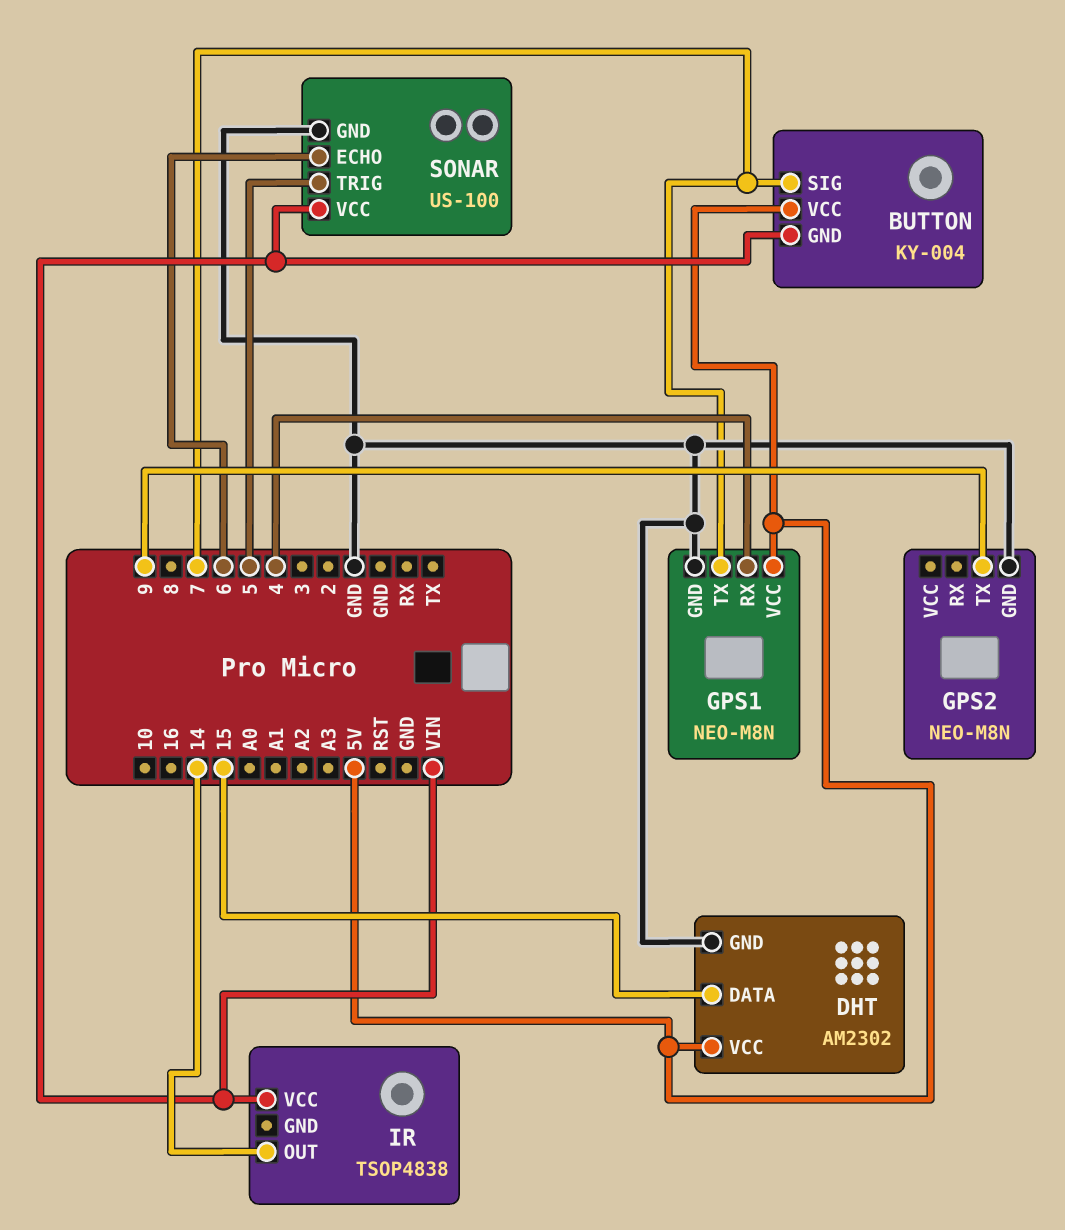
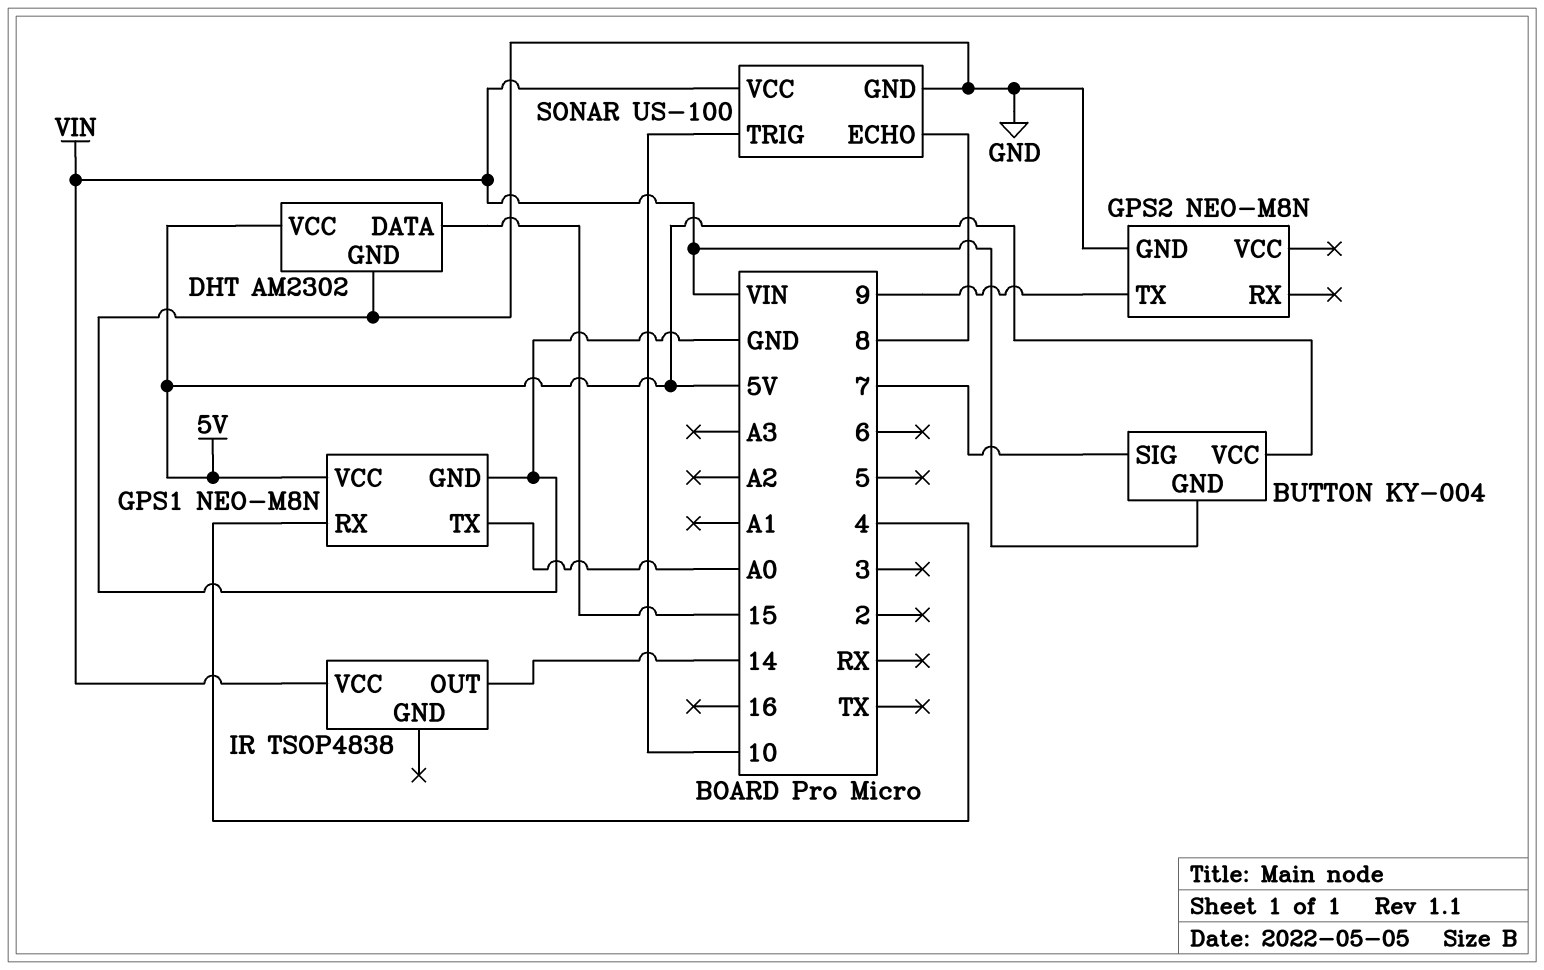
GPS1 pin TX: 7 -> A0
SONAR pin ECHO: 6 -> 8
SONAR pin TRIG: 5 -> 10

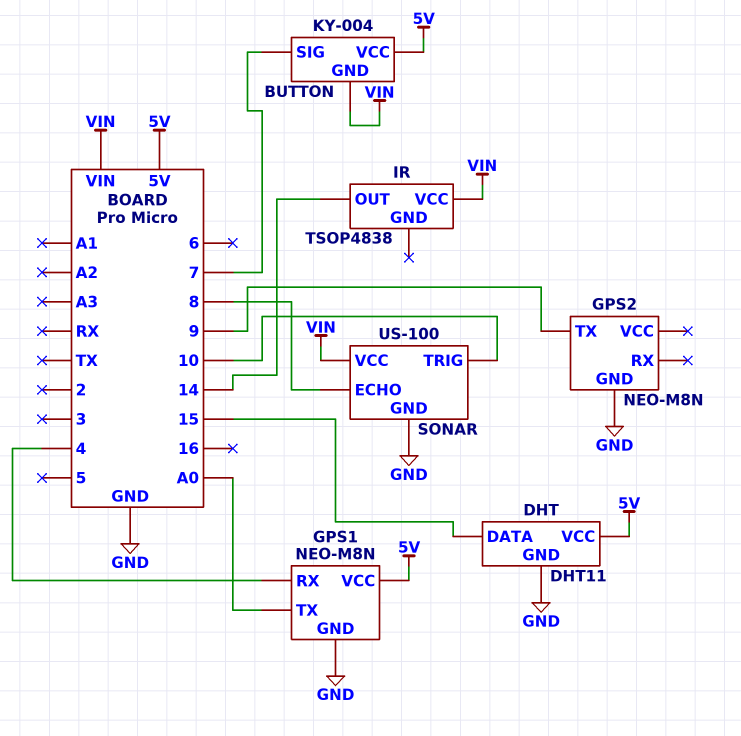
DHT: AM2302 -> DHT11

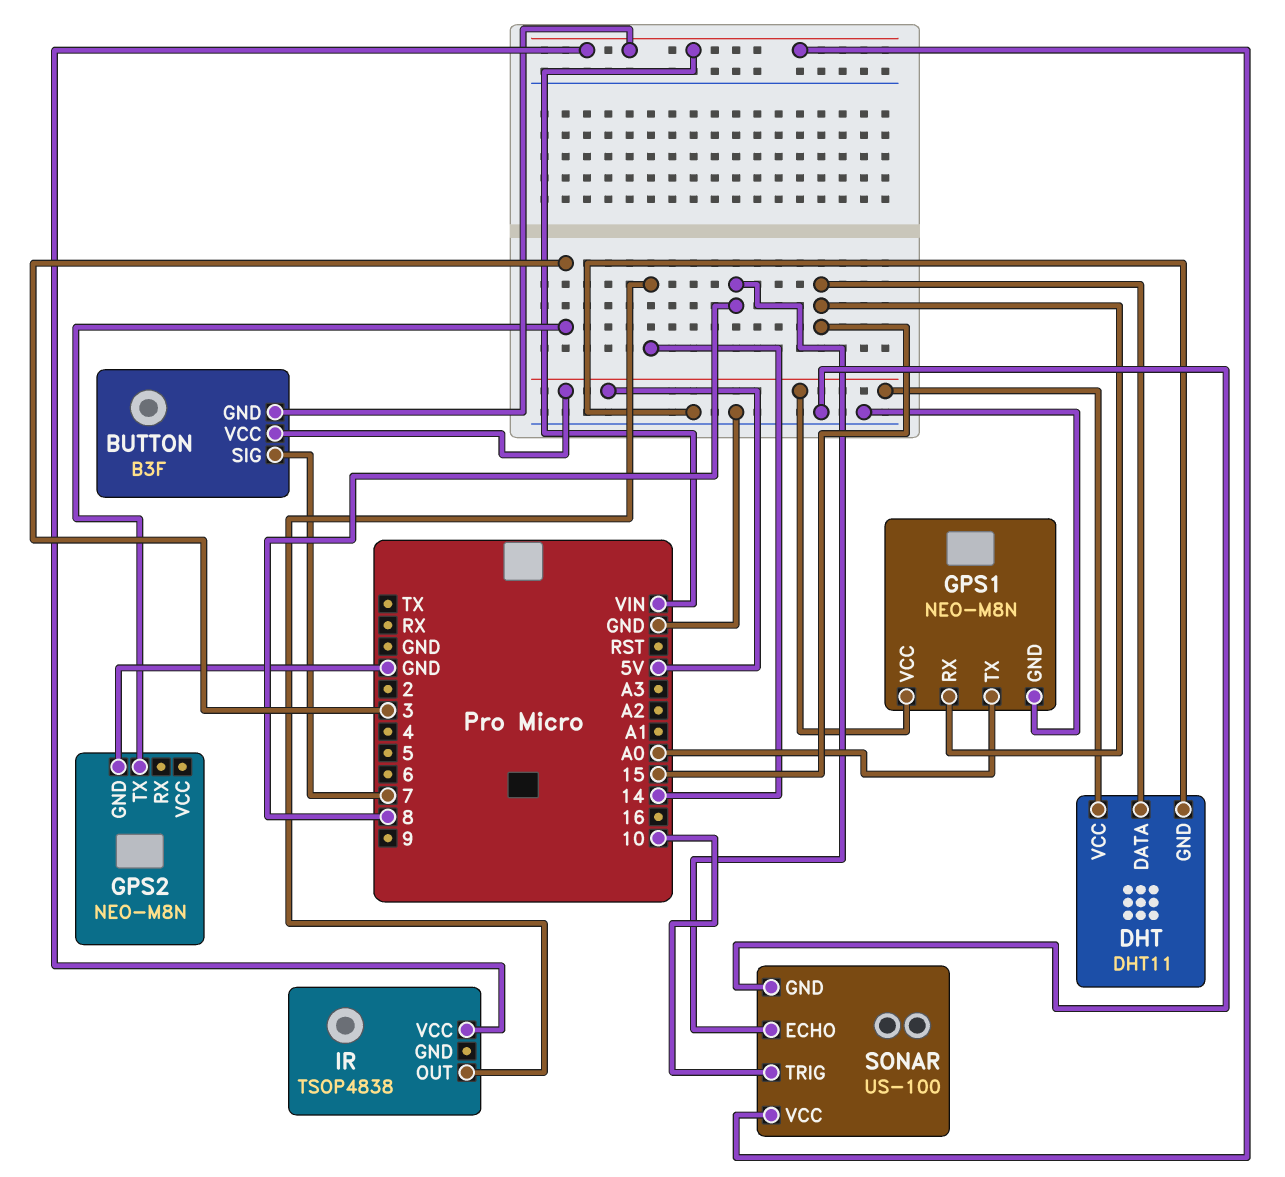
BUTTON: KY-004 -> B3F
GPS1 pin RX: 4 -> 15
GPS2 pin TX: 9 -> 3

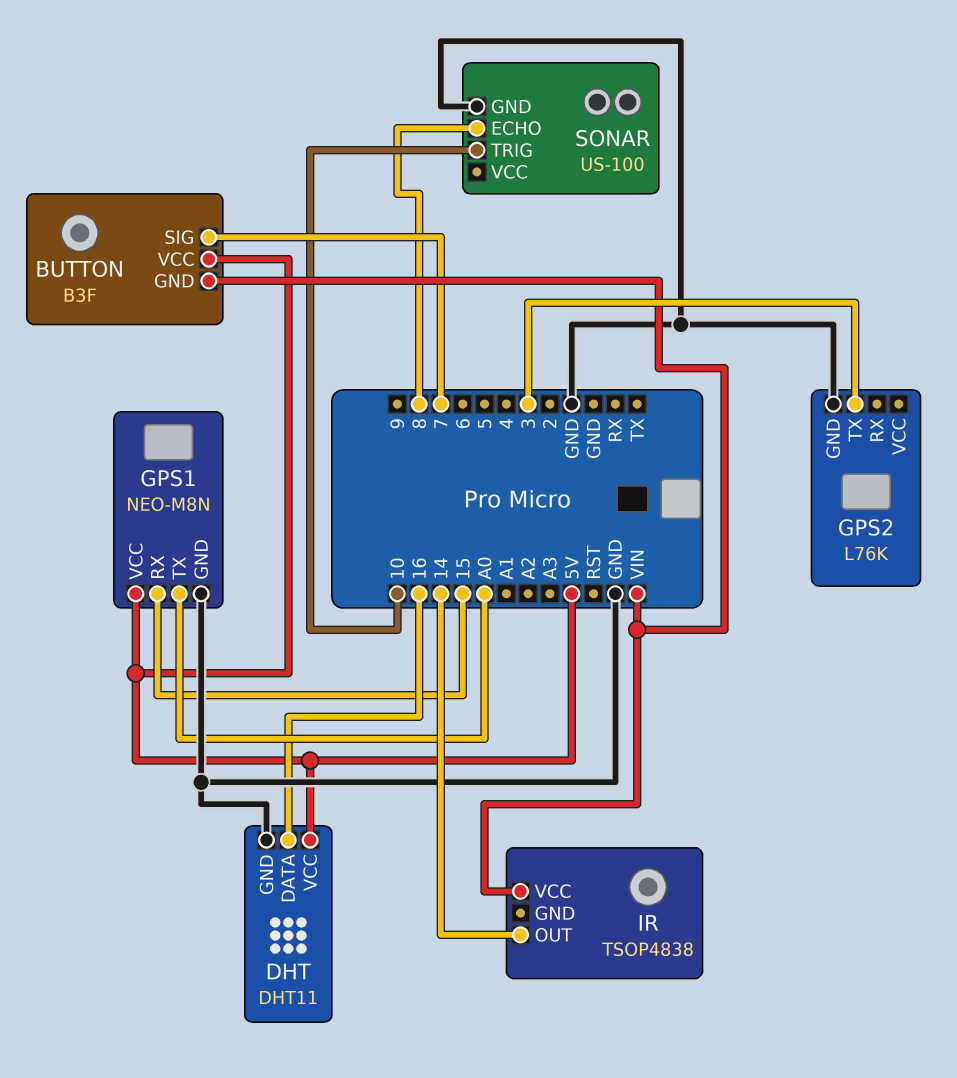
DHT pin DATA: 15 -> 16
GPS2: NEO-M8N -> L76K
SONAR pin VCC: VIN -> none

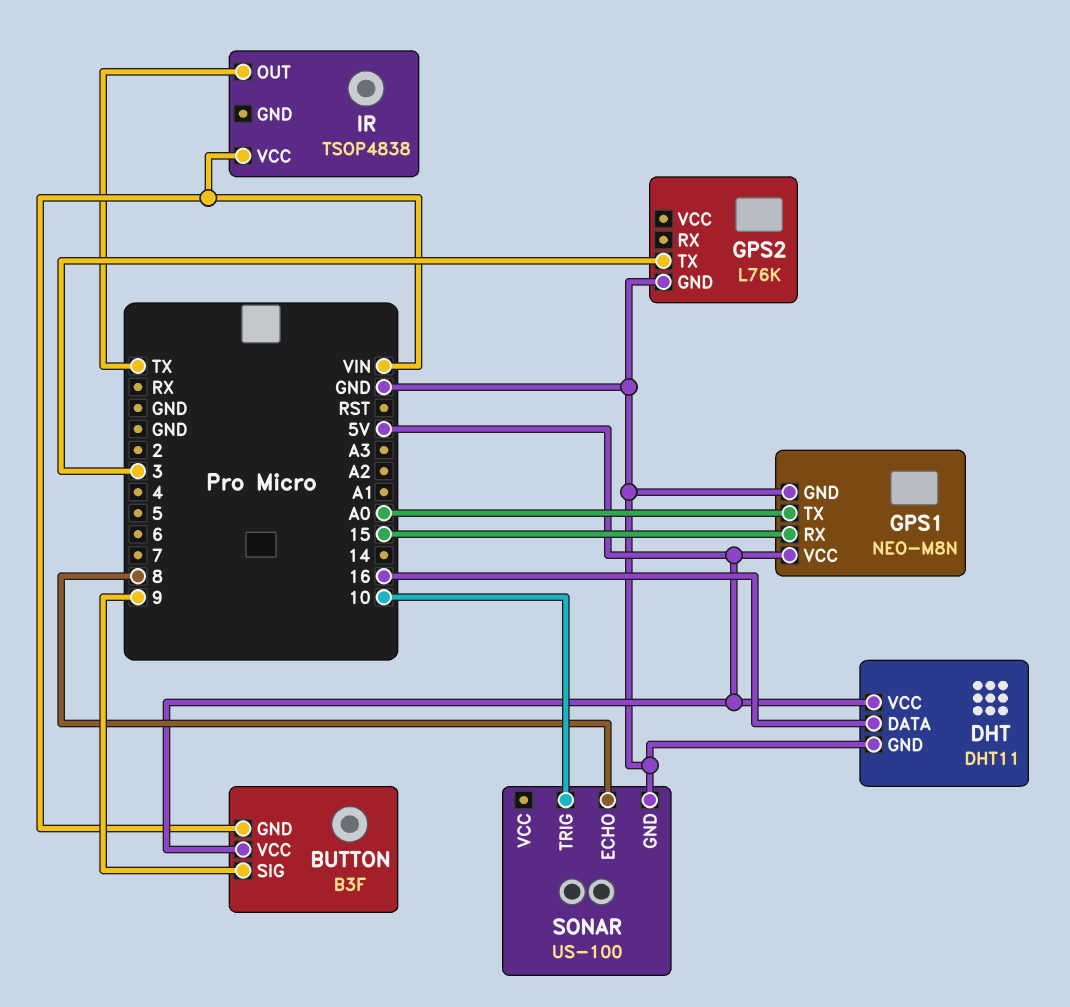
BUTTON pin SIG: 7 -> 9
IR pin OUT: 14 -> TX

